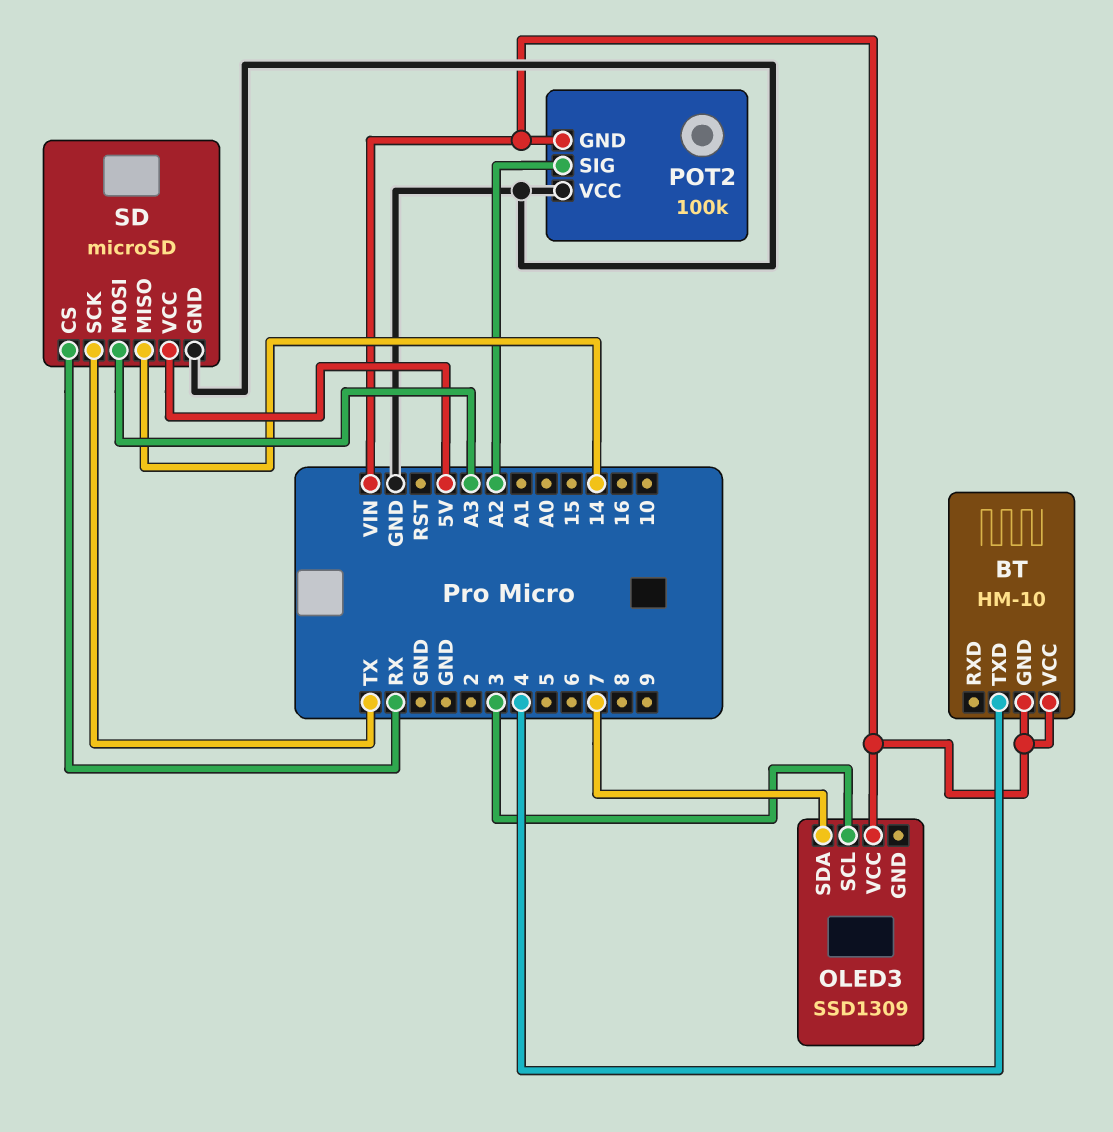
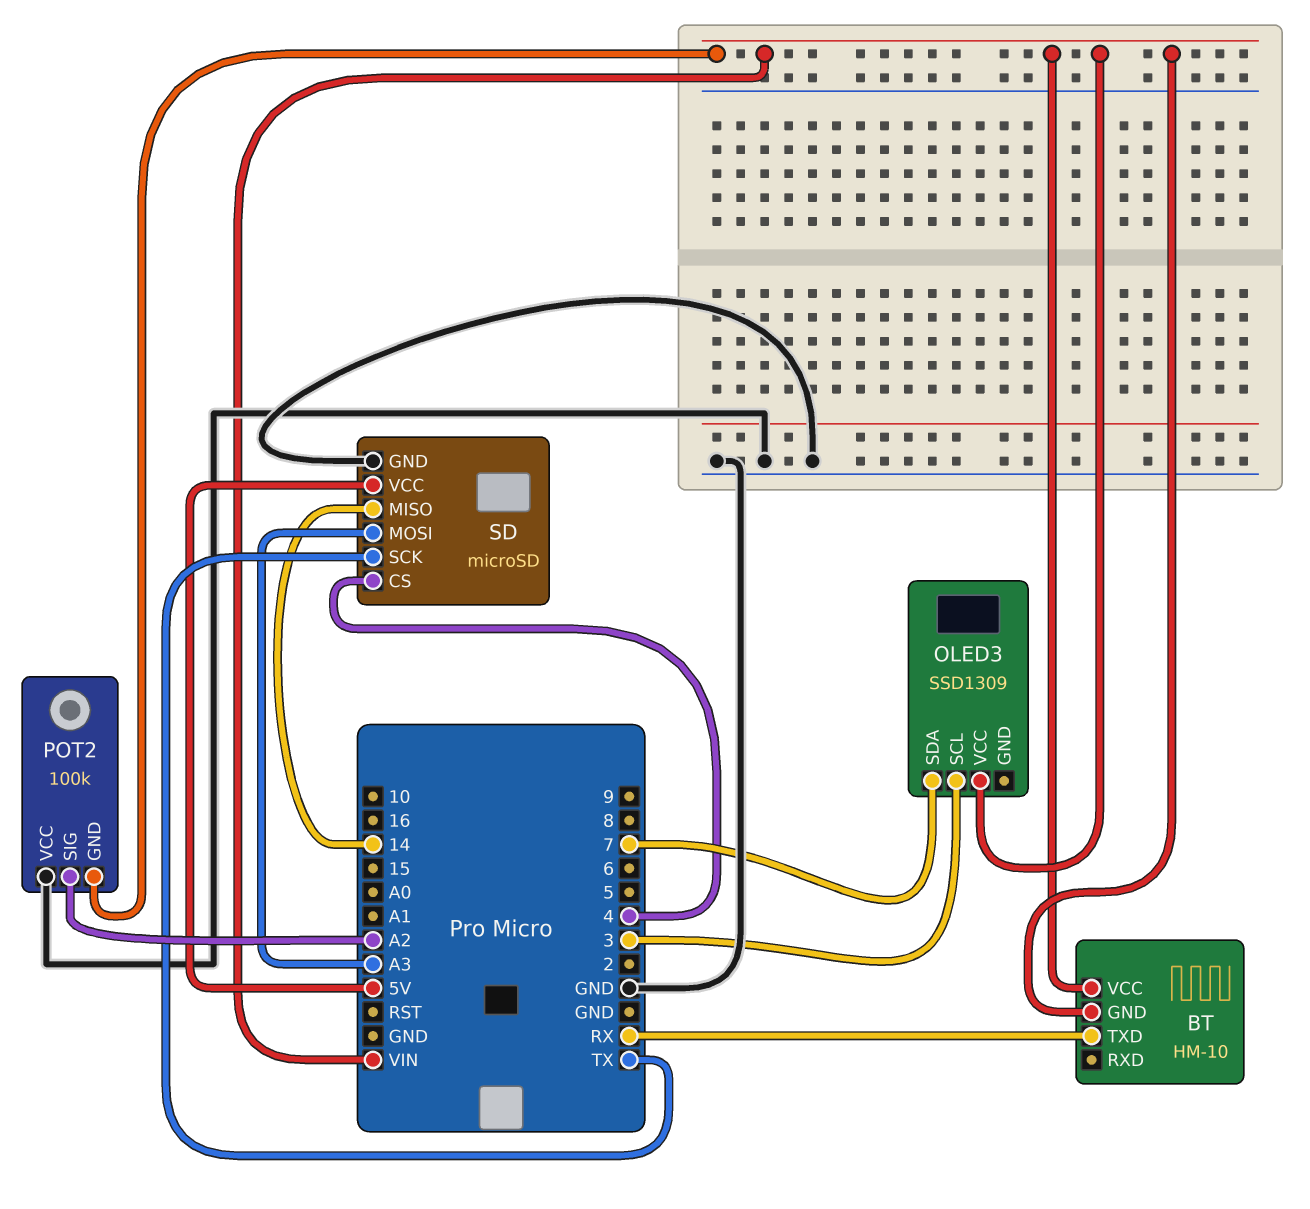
BT pin TXD: 4 -> RX
SD pin CS: RX -> 4

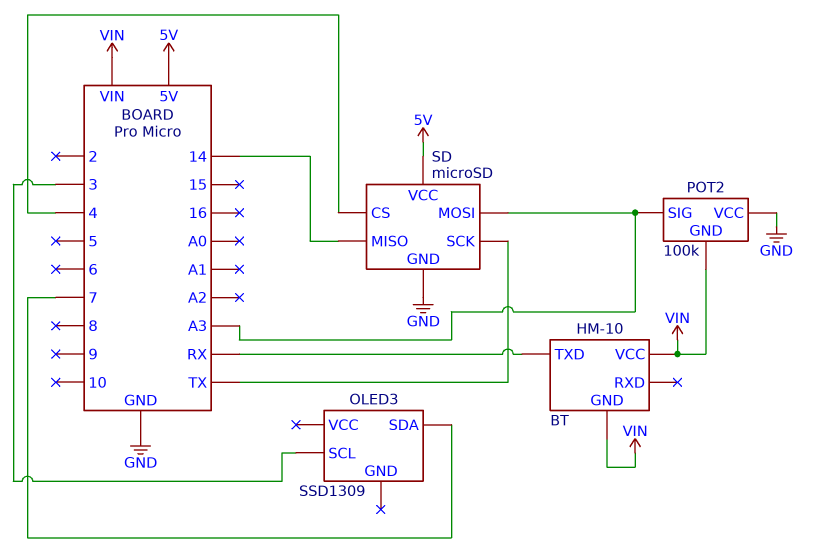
OLED3 pin VCC: VIN -> none
POT2 pin SIG: A2 -> A3

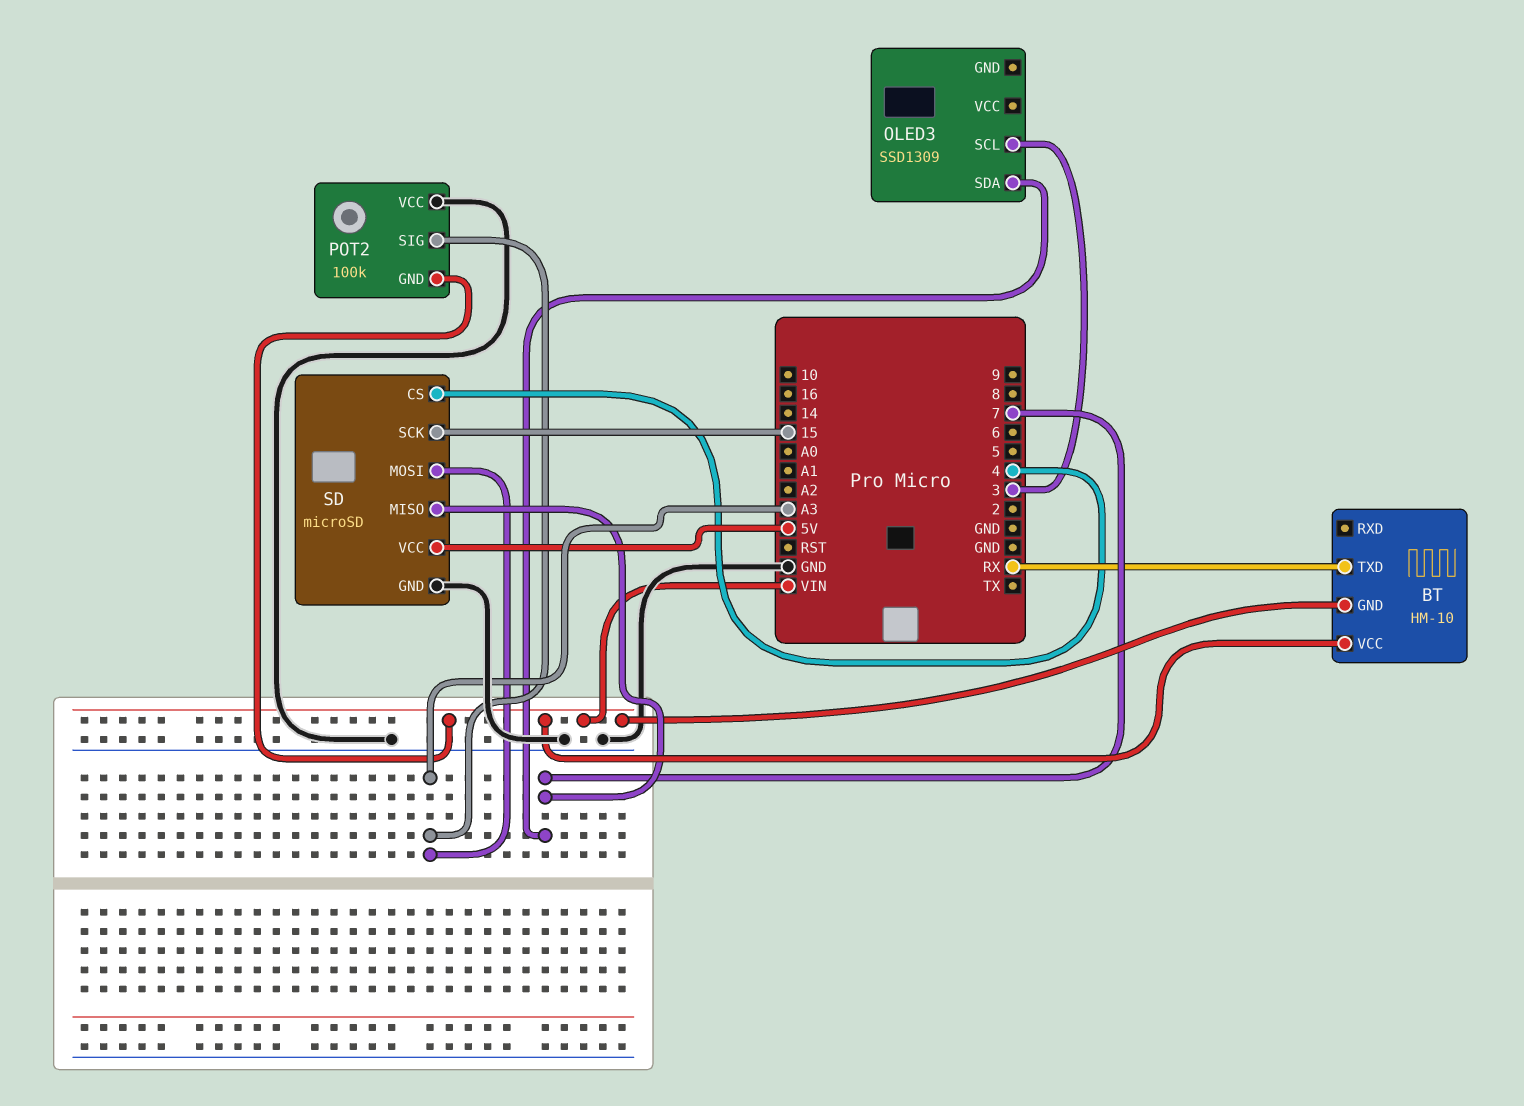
SD pin MISO: 14 -> 7
SD pin SCK: TX -> 15

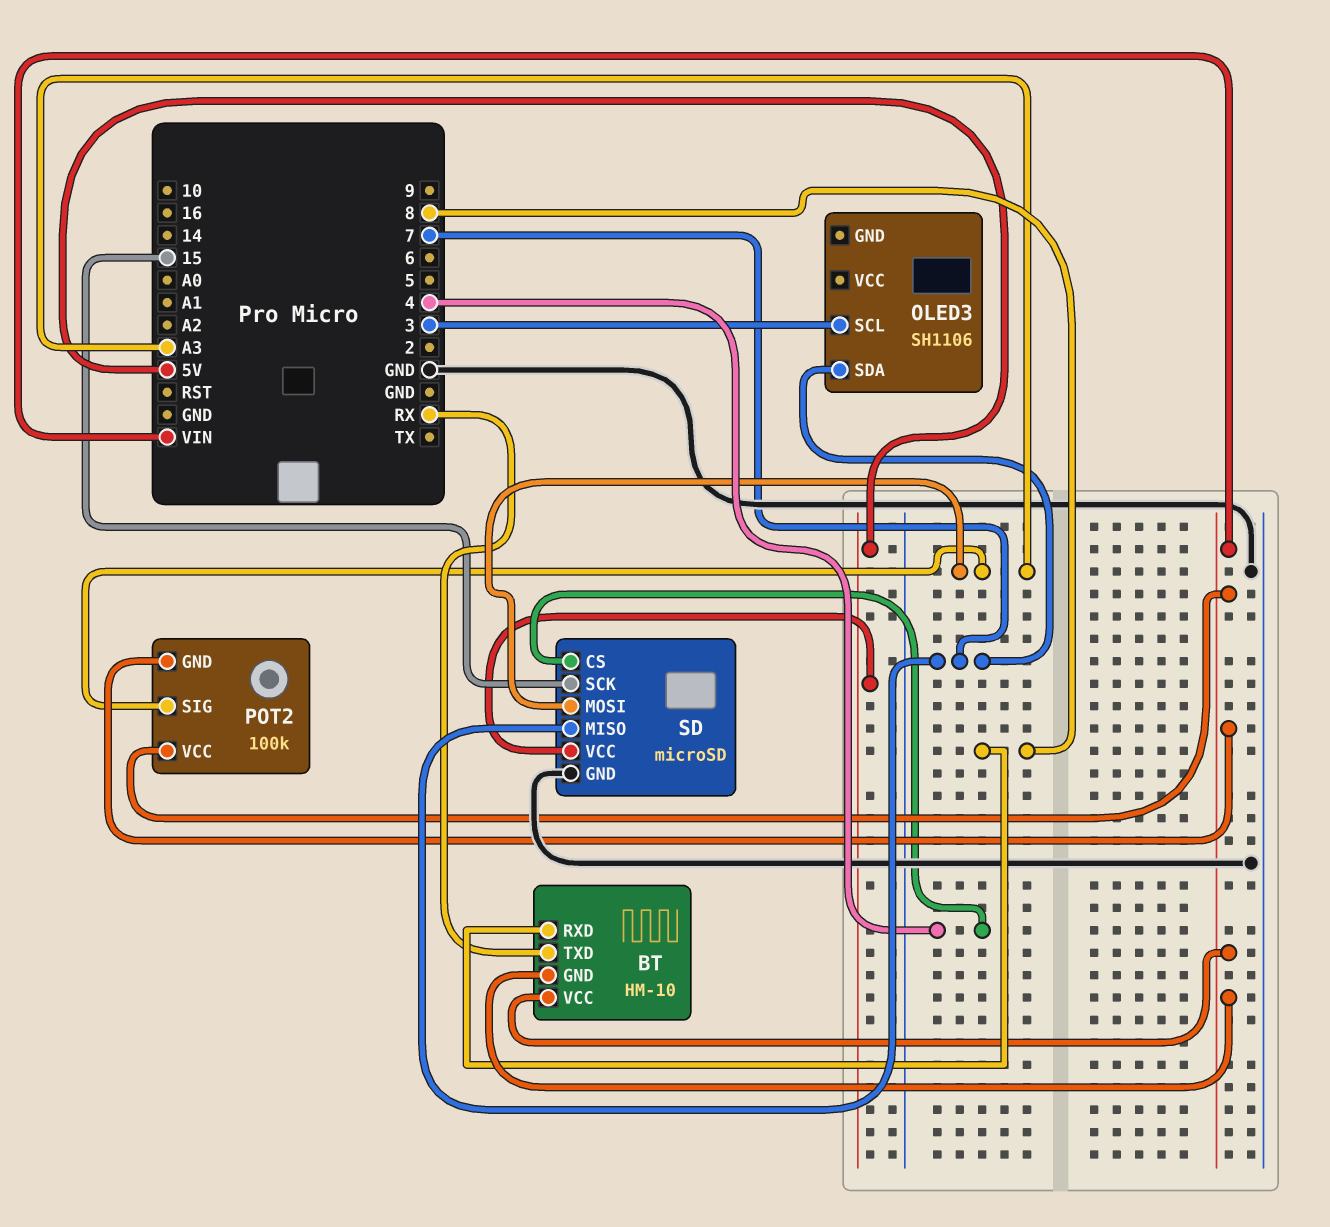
BT pin RXD: none -> 8
OLED3: SSD1309 -> SH1106
POT2 pin VCC: GND -> VIN

